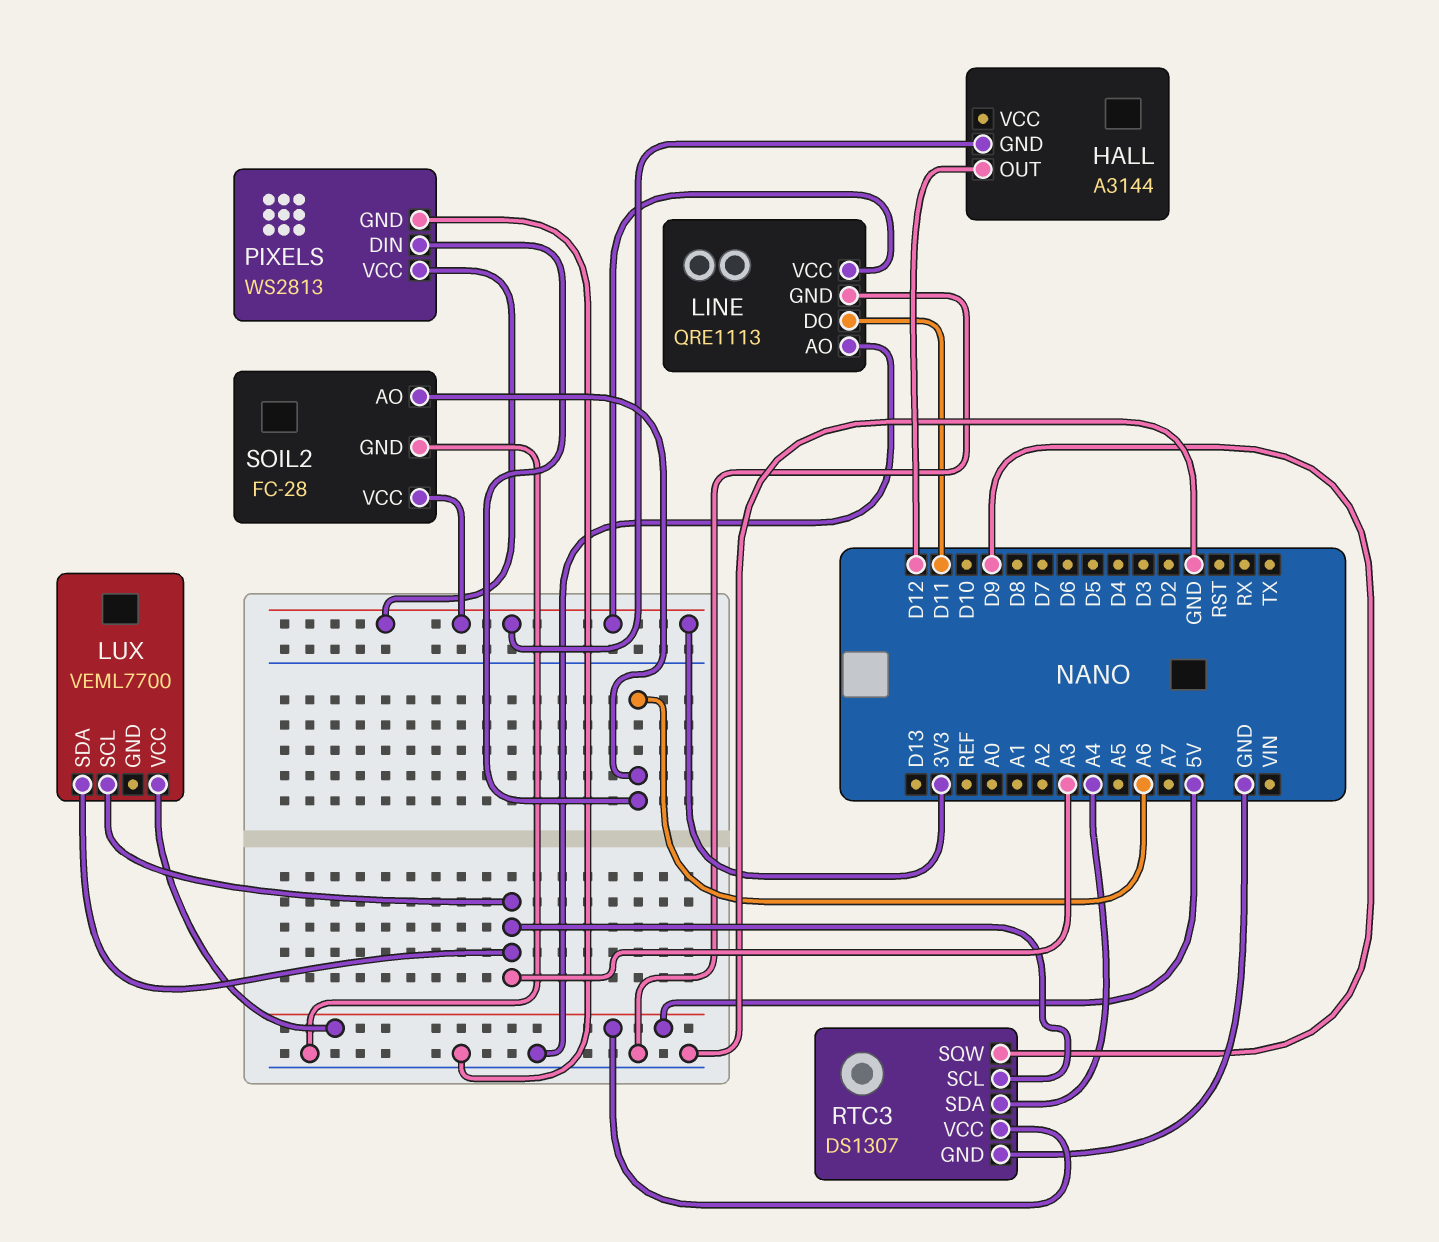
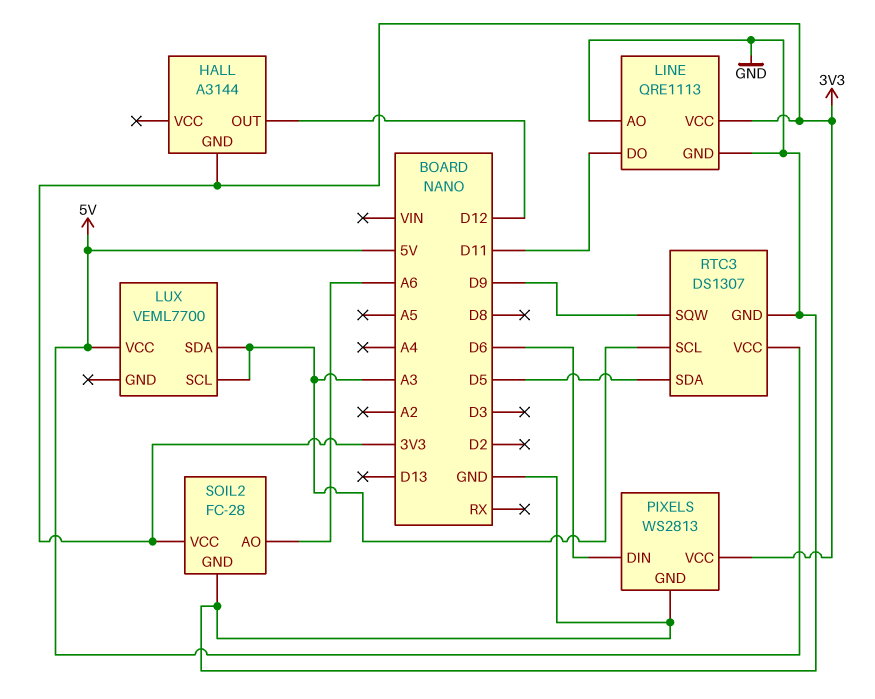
PIXELS pin DIN: A6 -> D6
RTC3 pin SDA: A4 -> D5

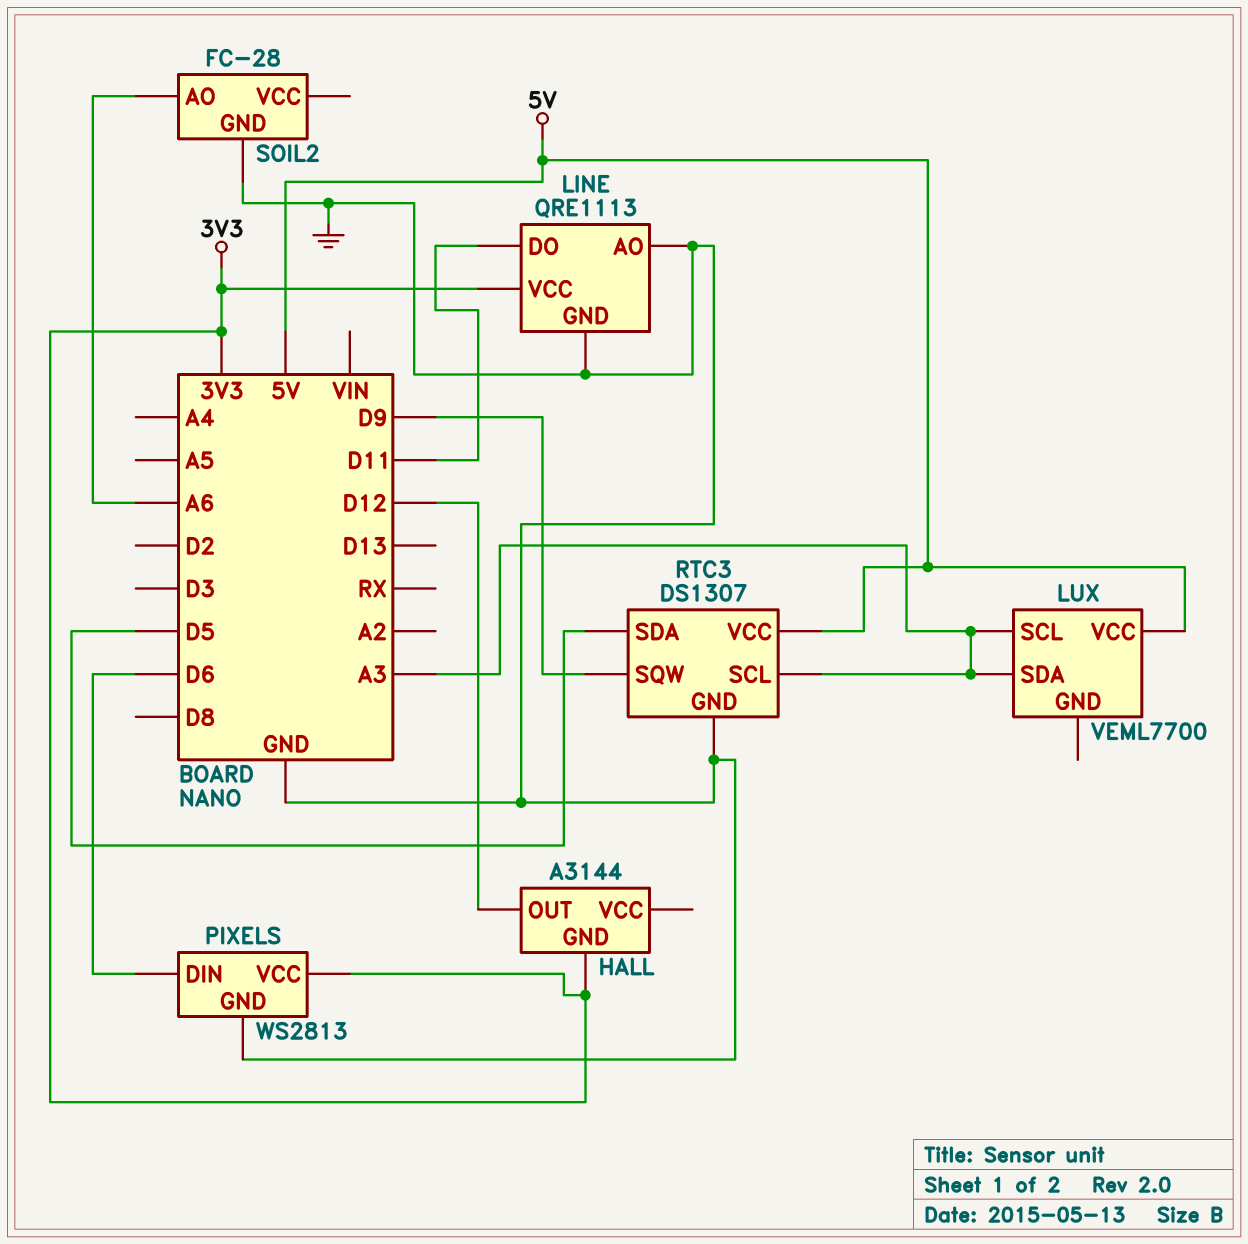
SOIL2 pin VCC: 3V3 -> none

